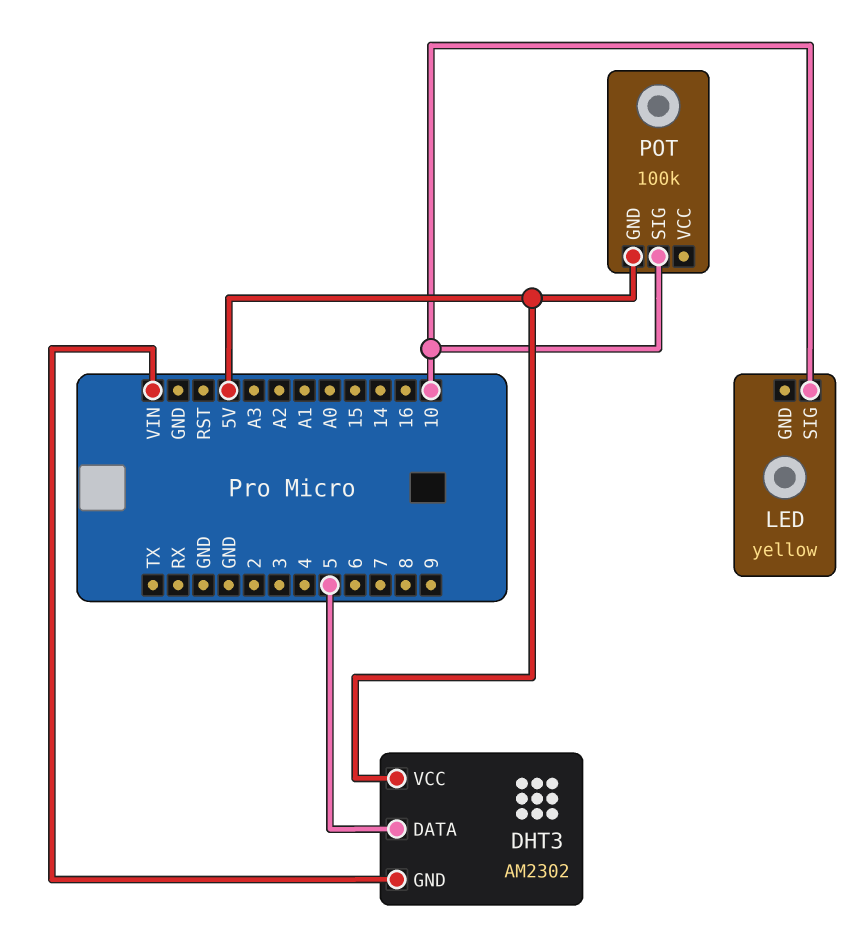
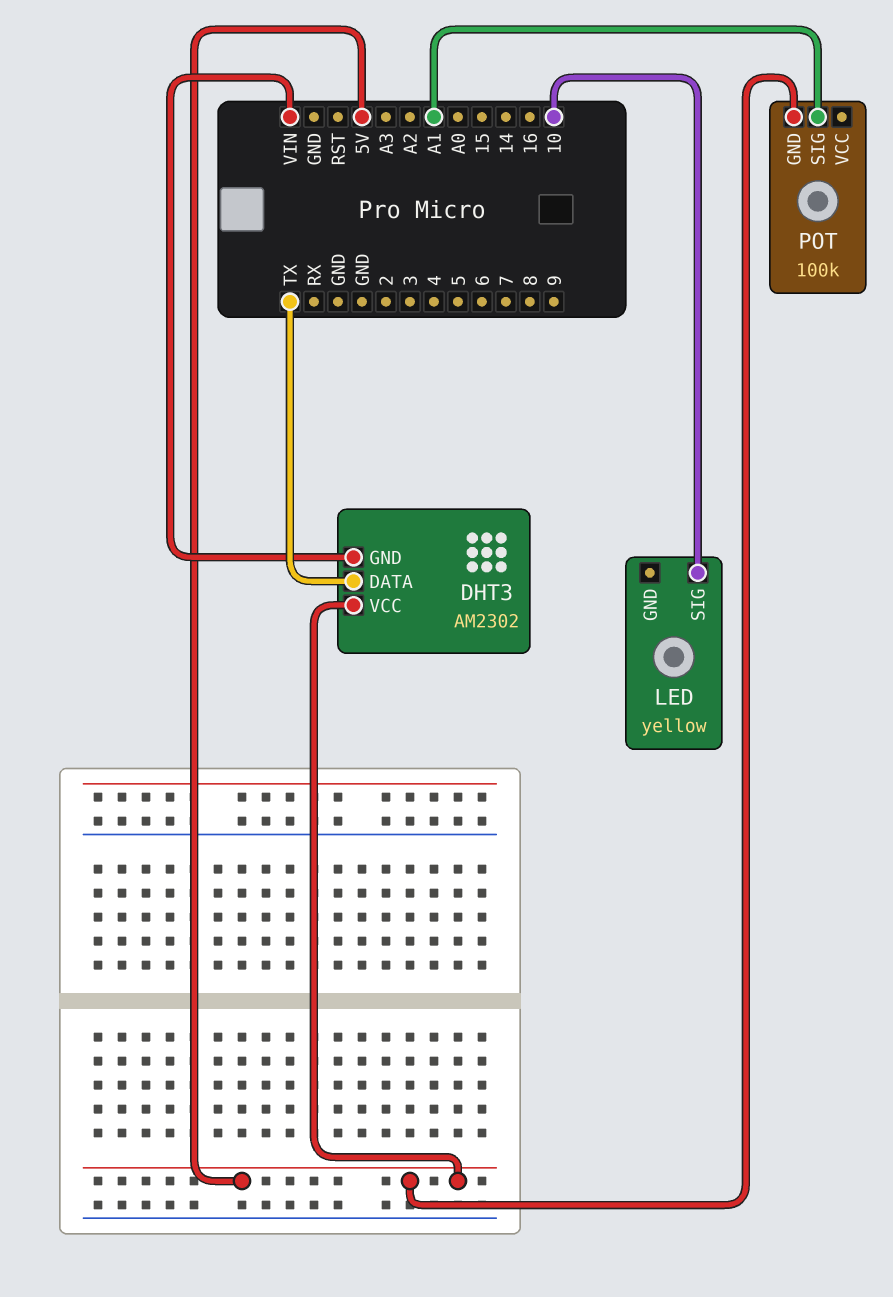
DHT3 pin DATA: 5 -> TX
POT pin SIG: 10 -> A1

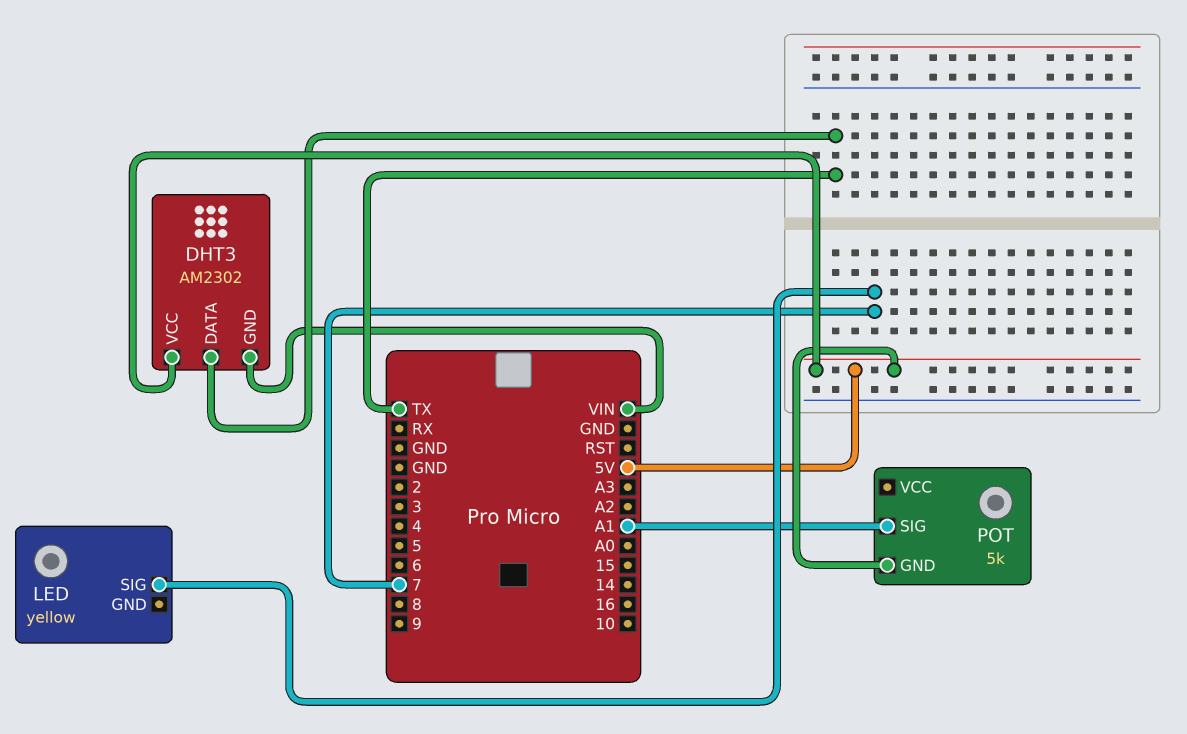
LED pin SIG: 10 -> 7
POT: 100k -> 5k

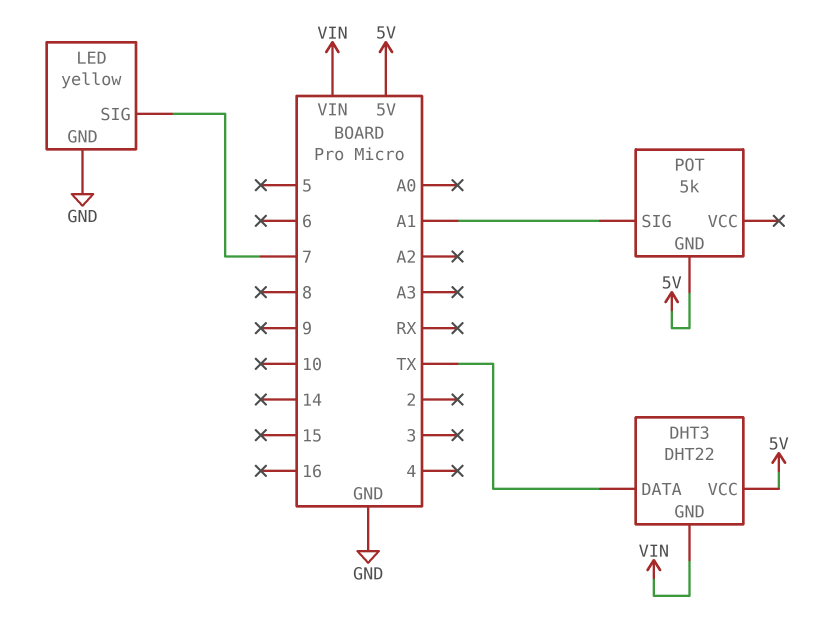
DHT3: AM2302 -> DHT22
LED pin GND: none -> GND

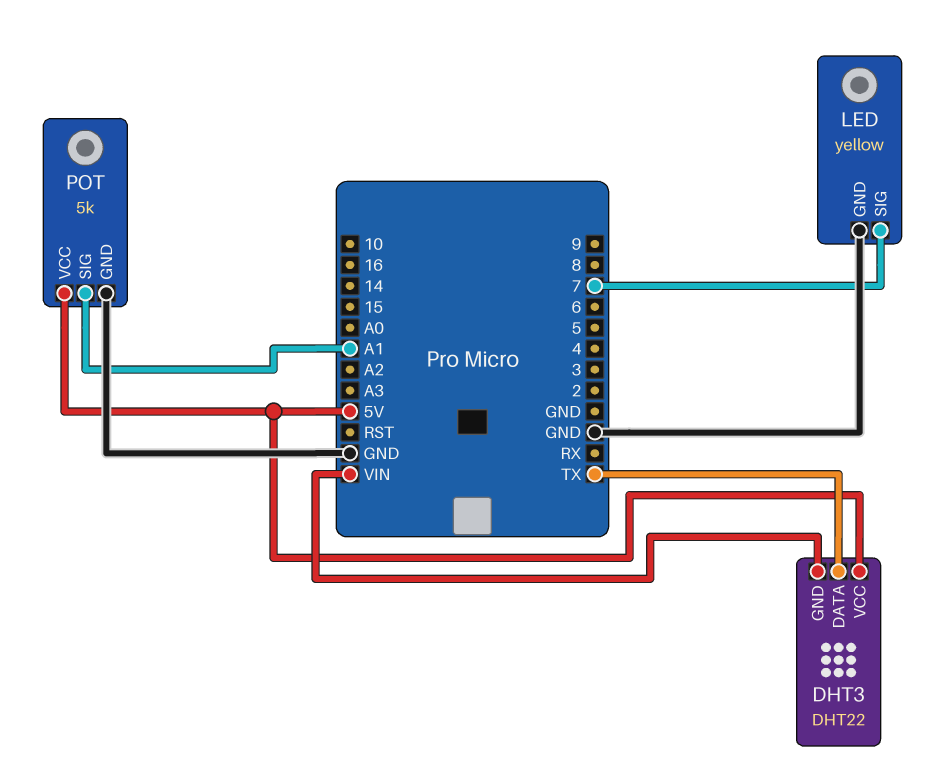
POT pin GND: 5V -> GND
POT pin VCC: none -> 5V

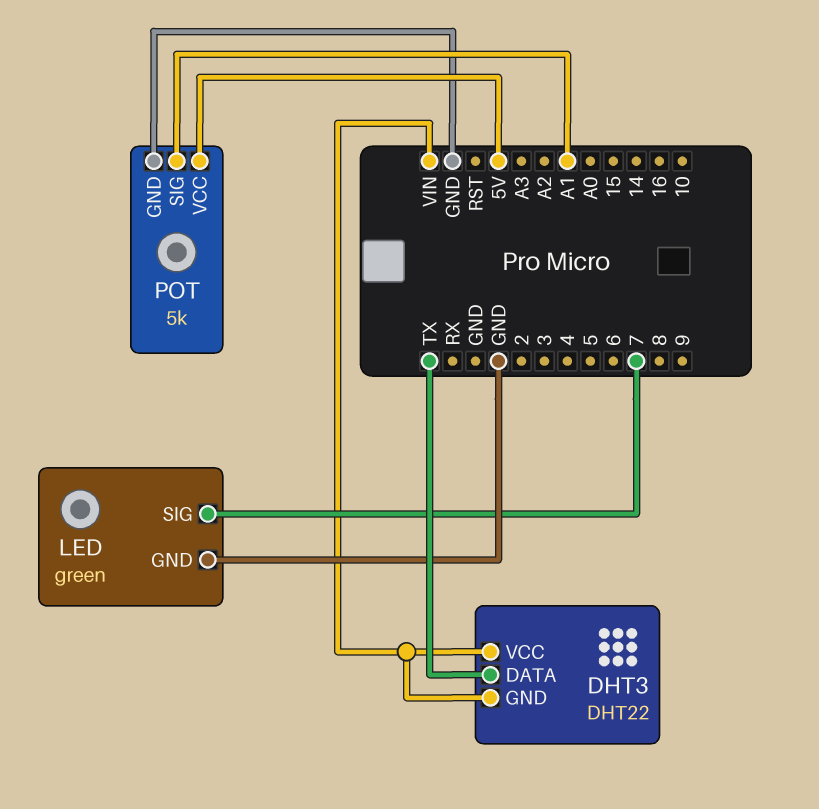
DHT3 pin VCC: 5V -> VIN
LED: yellow -> green

